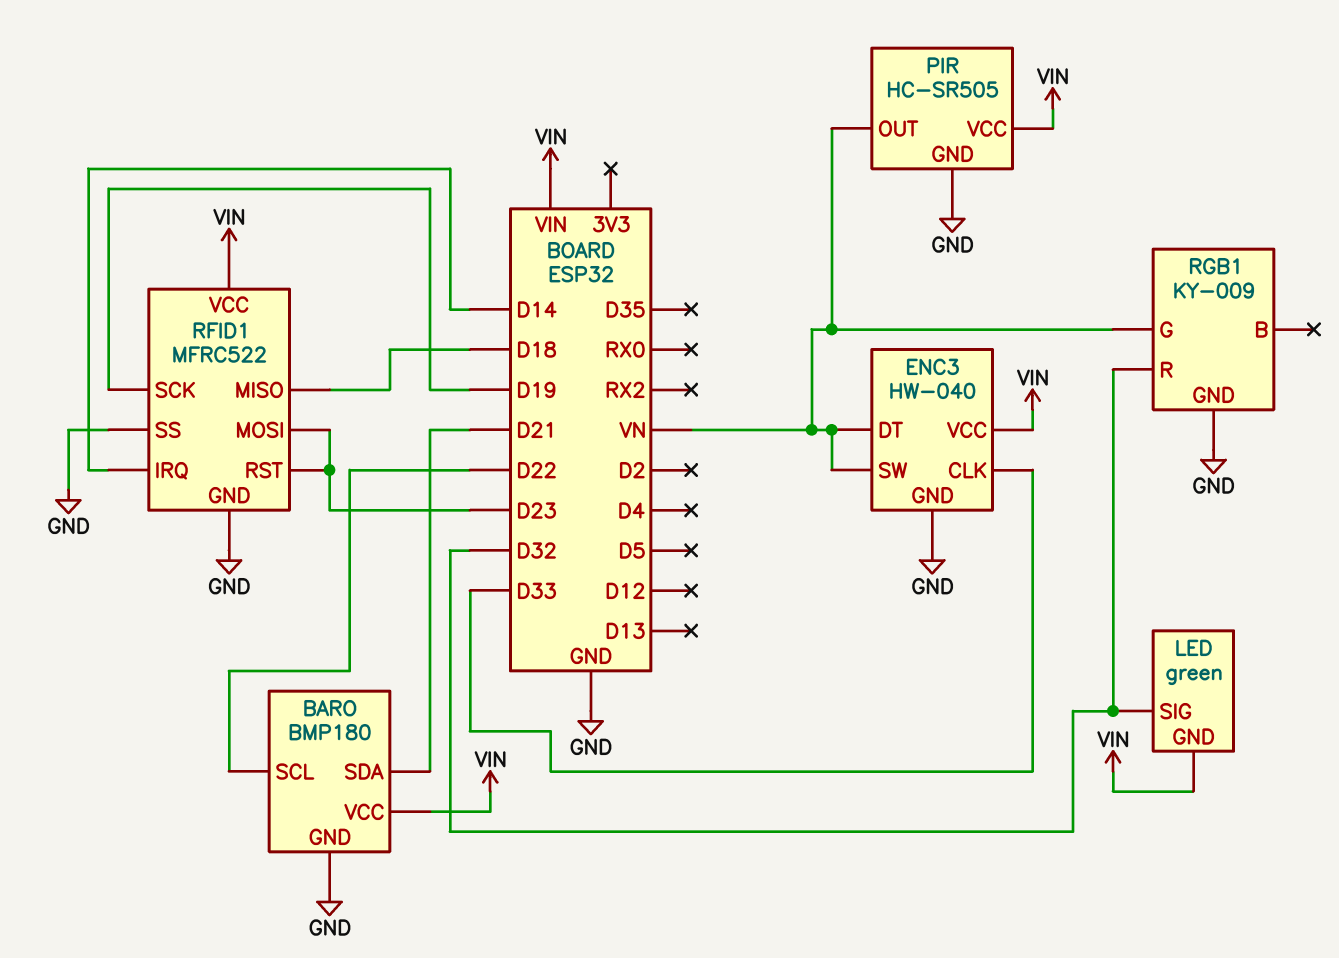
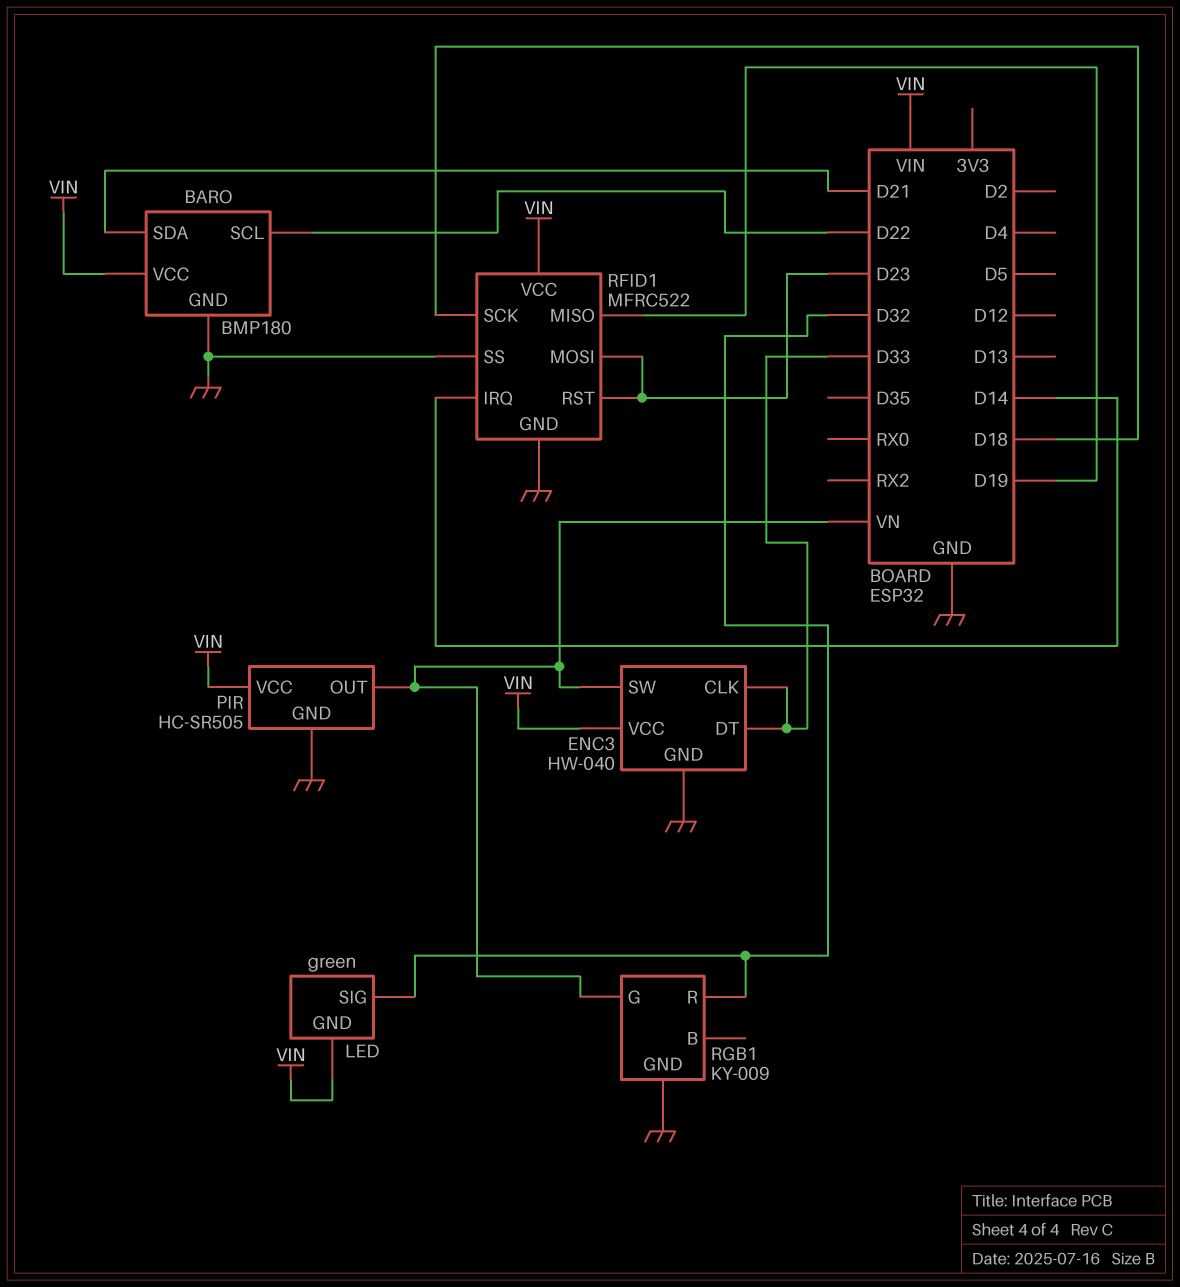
ENC3 pin DT: VN -> D33
RFID1 pin MISO: D18 -> D19
RFID1 pin SCK: D19 -> D18

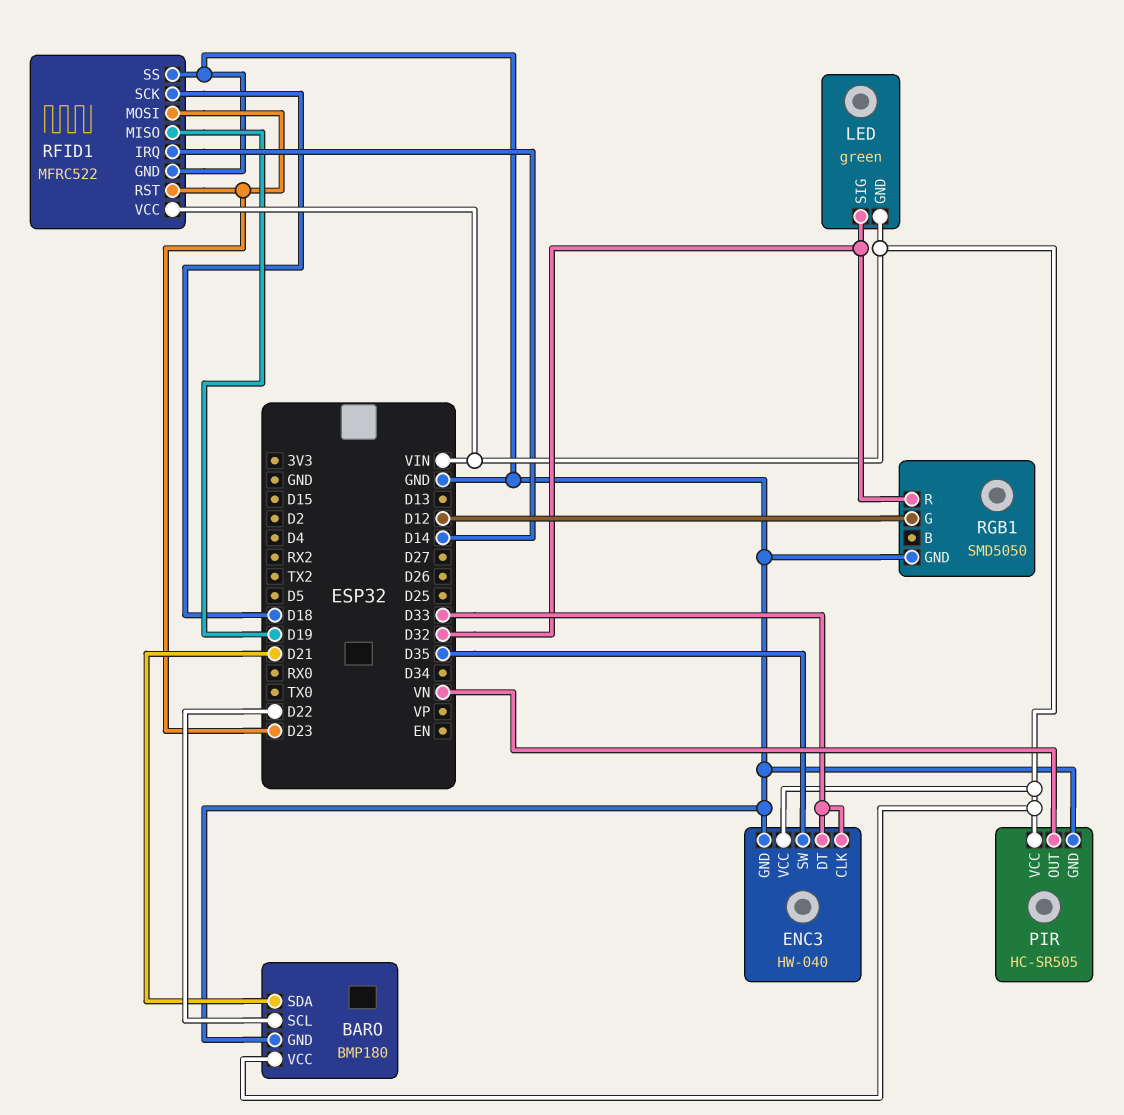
ENC3 pin SW: VN -> D35
RGB1: KY-009 -> SMD5050
RGB1 pin G: VN -> D12

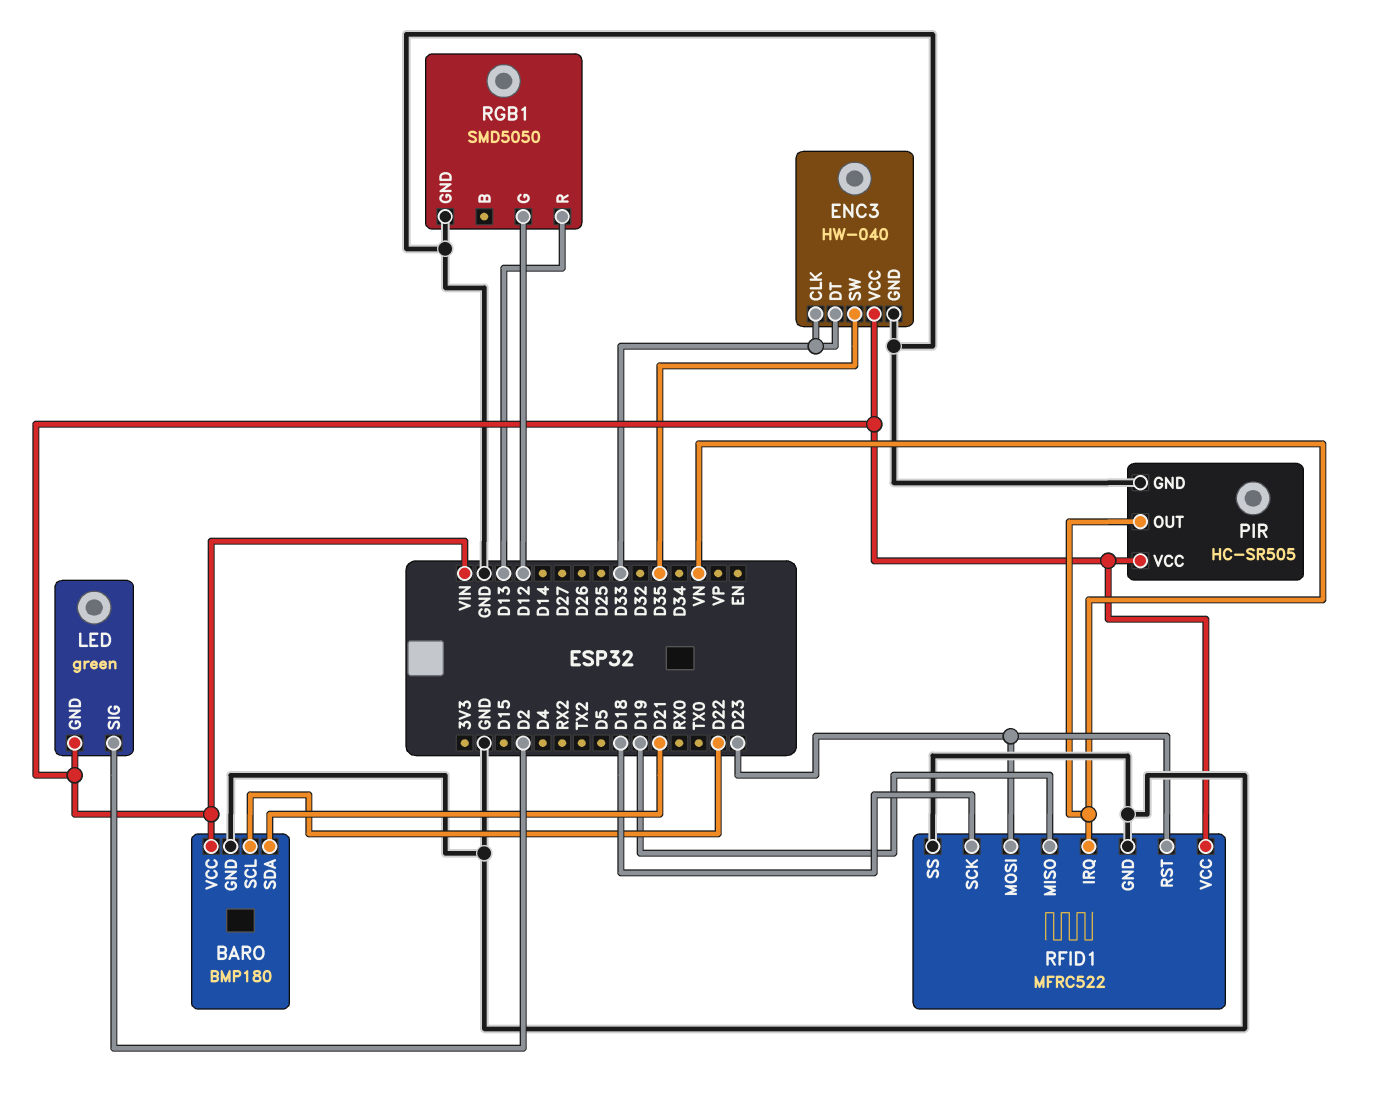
LED pin SIG: D32 -> D2
RFID1 pin IRQ: D14 -> VN
RGB1 pin R: D32 -> D13

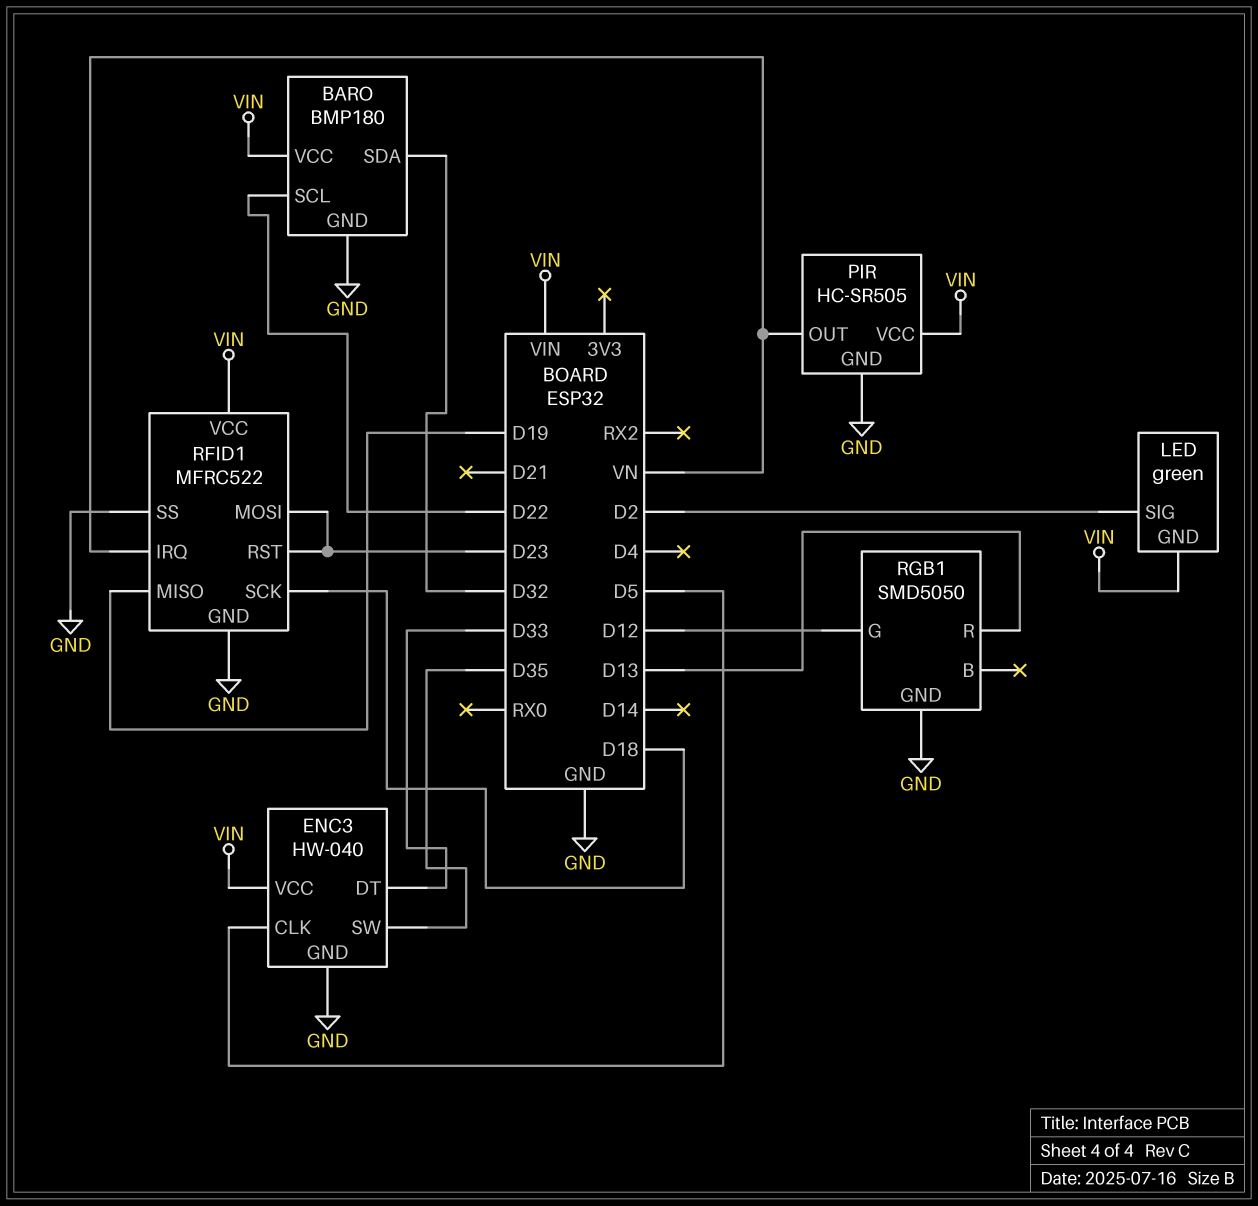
BARO pin SDA: D21 -> D32
ENC3 pin CLK: D33 -> D5

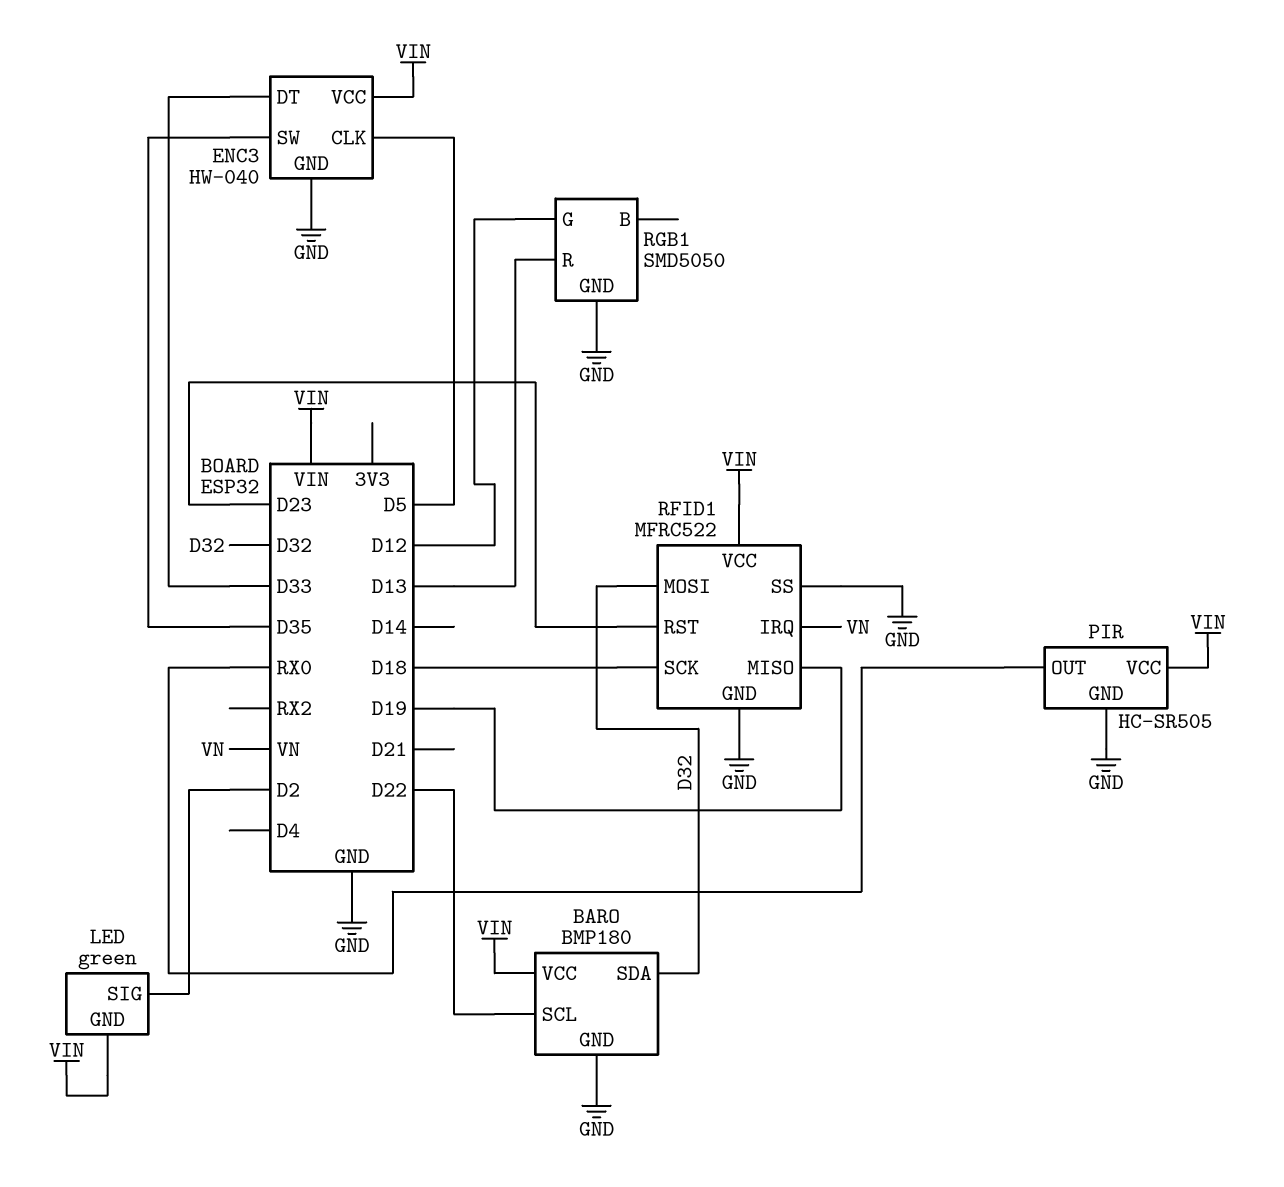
PIR pin OUT: VN -> RX0
RFID1 pin MOSI: D23 -> D32

